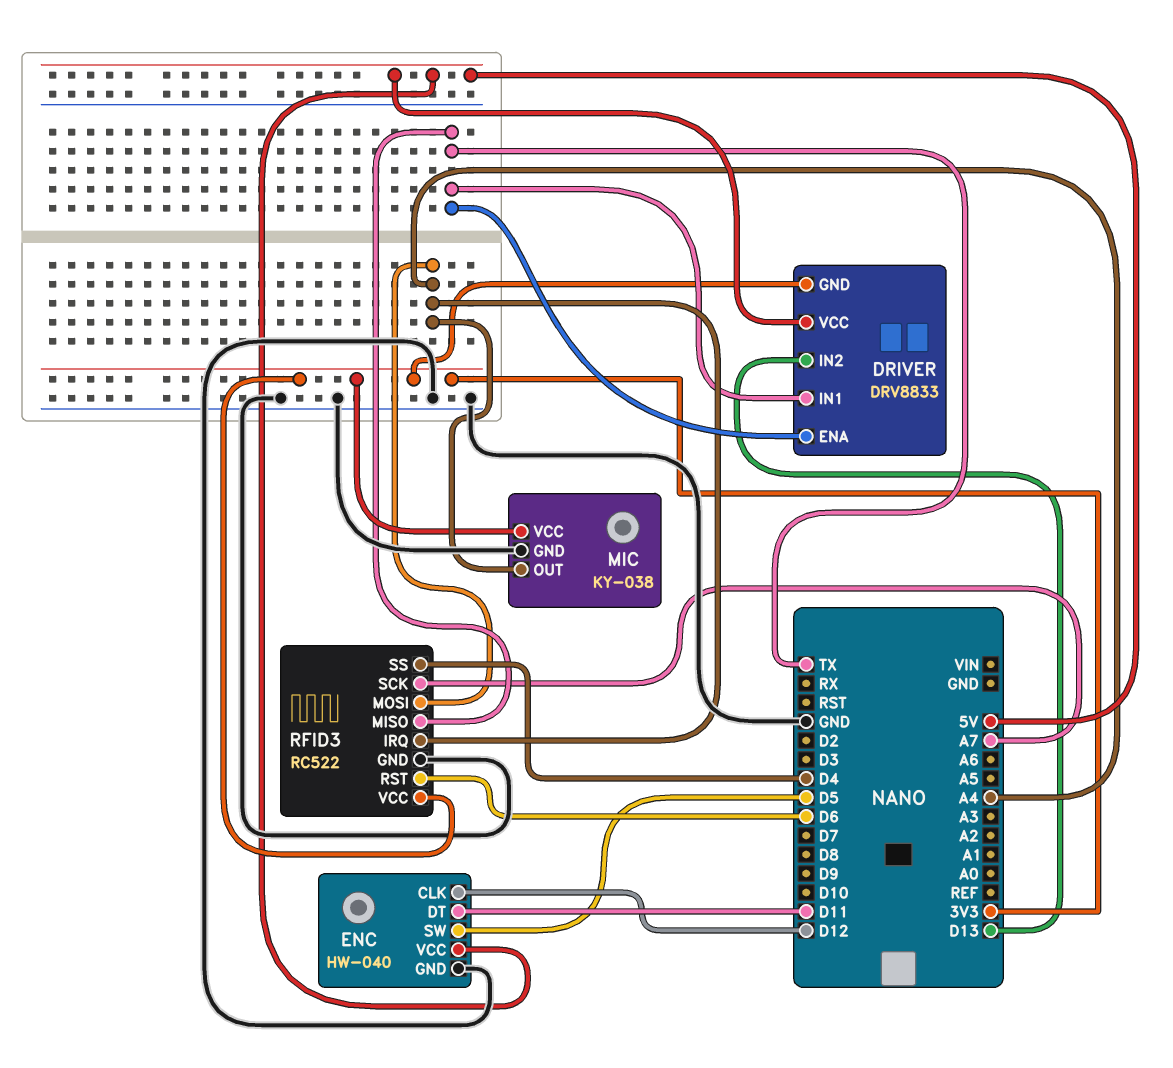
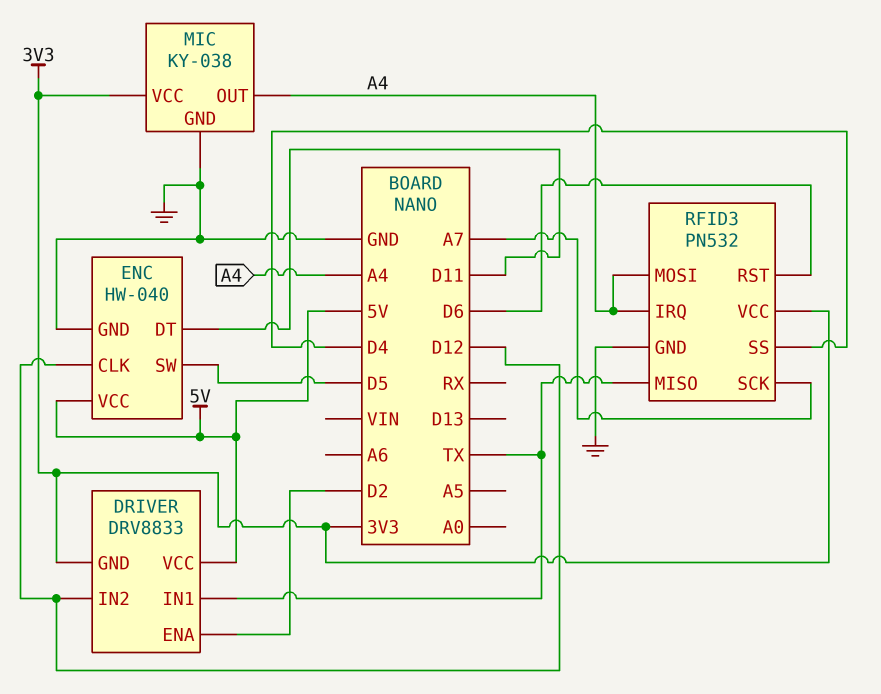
DRIVER pin ENA: TX -> D2
DRIVER pin IN2: D13 -> D12
RFID3: RC522 -> PN532

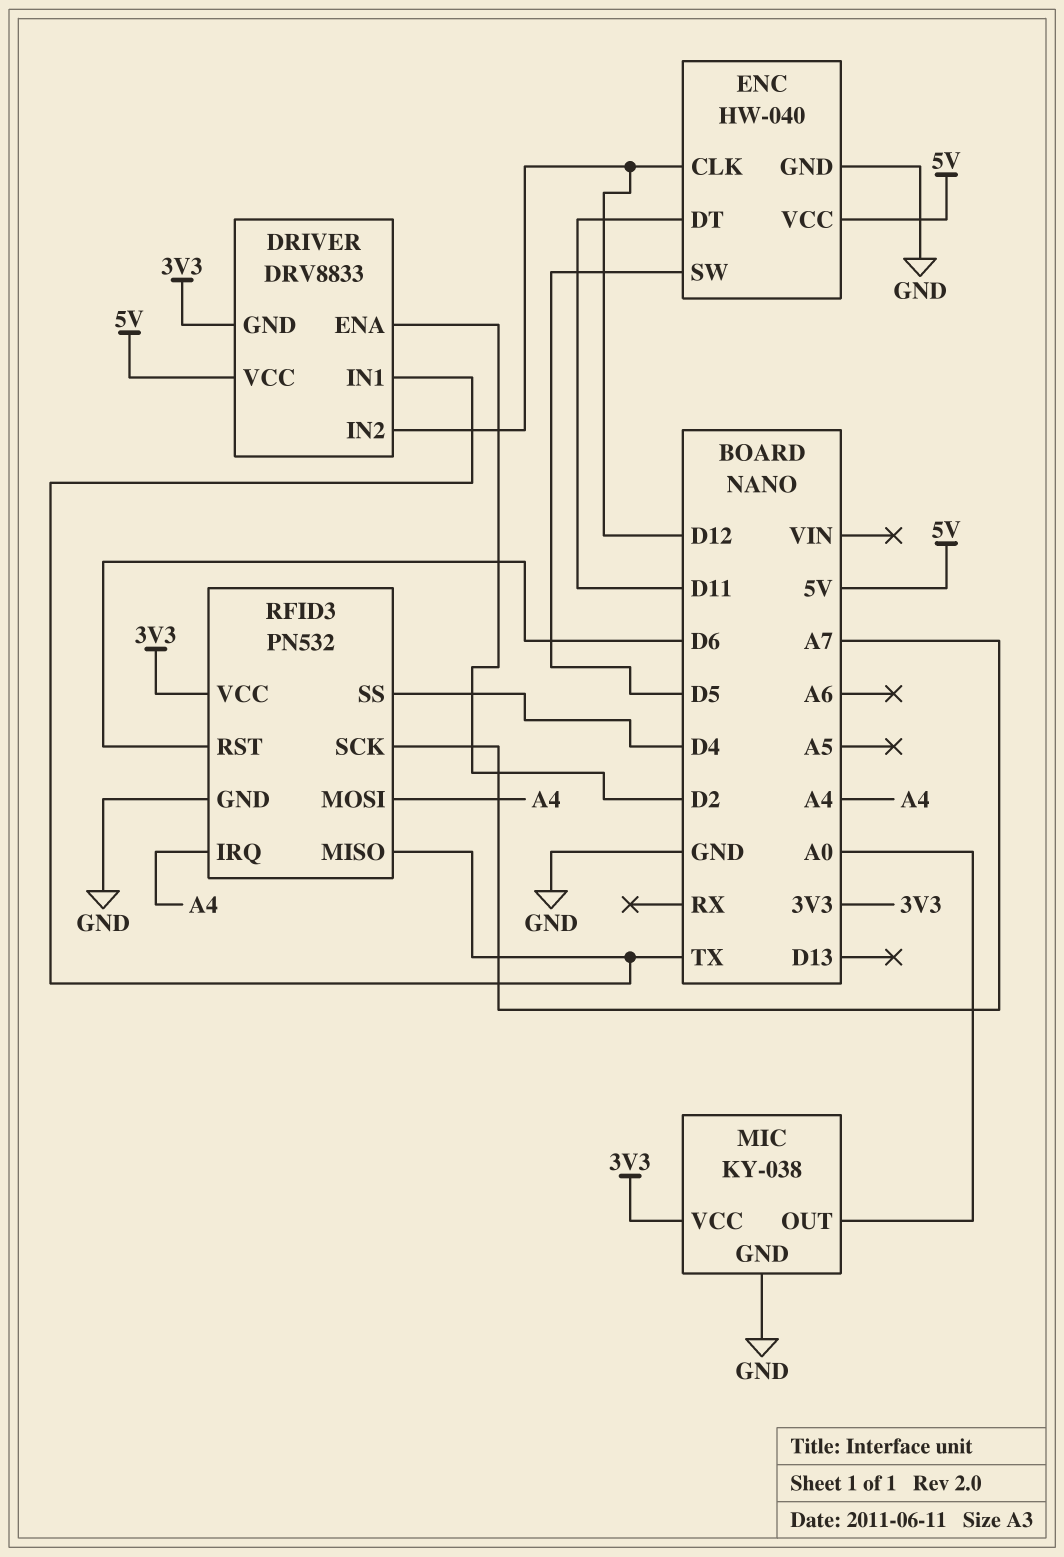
MIC pin OUT: A4 -> A0

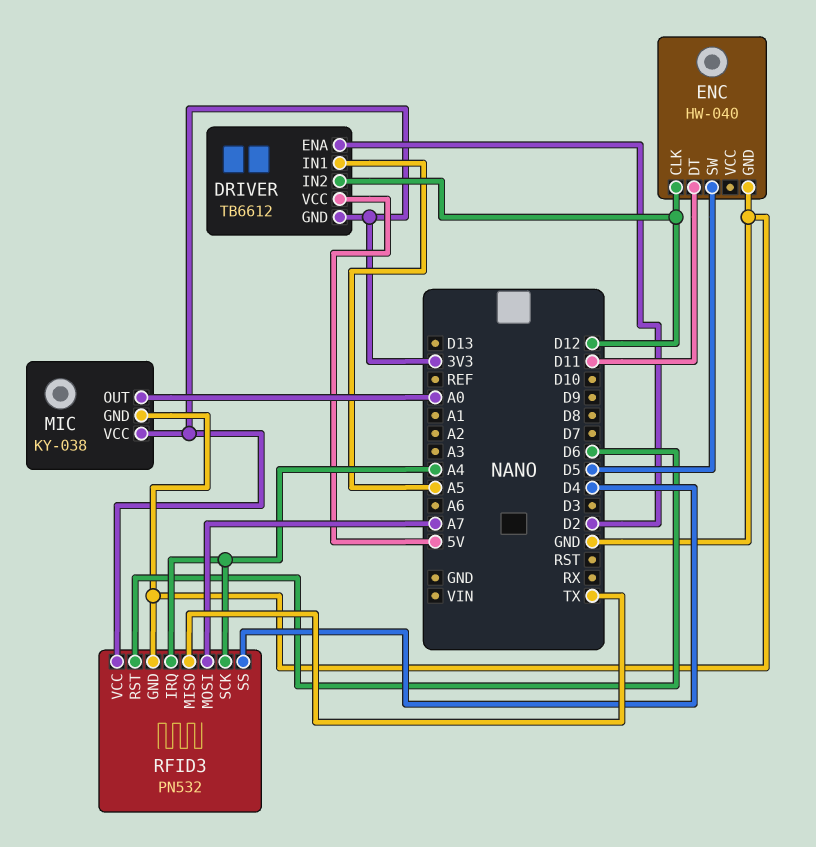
DRIVER: DRV8833 -> TB6612
DRIVER pin IN1: TX -> A5
ENC pin VCC: 5V -> none
RFID3 pin MOSI: A4 -> A7
RFID3 pin SCK: A7 -> A4

